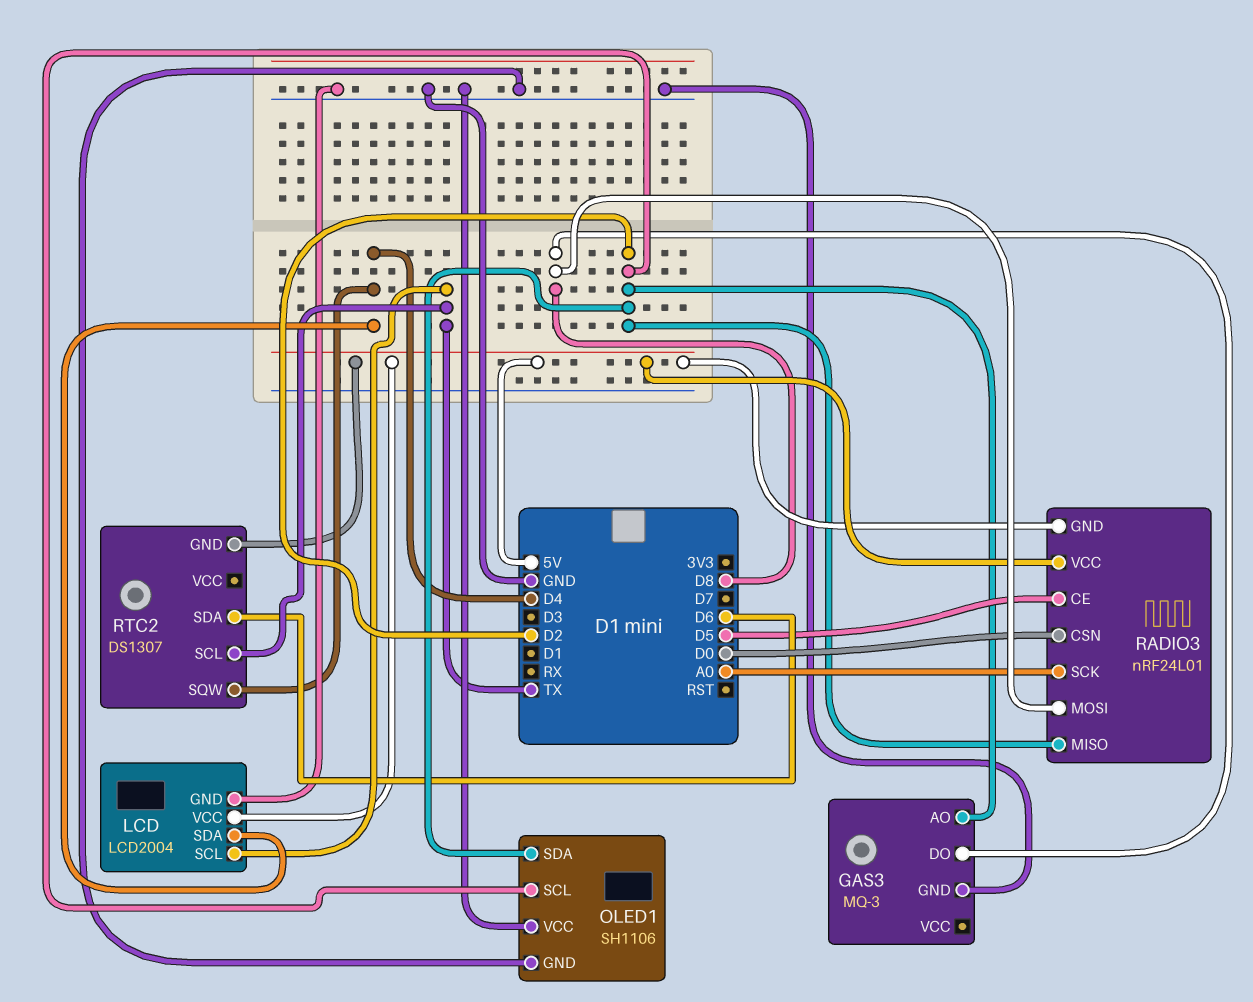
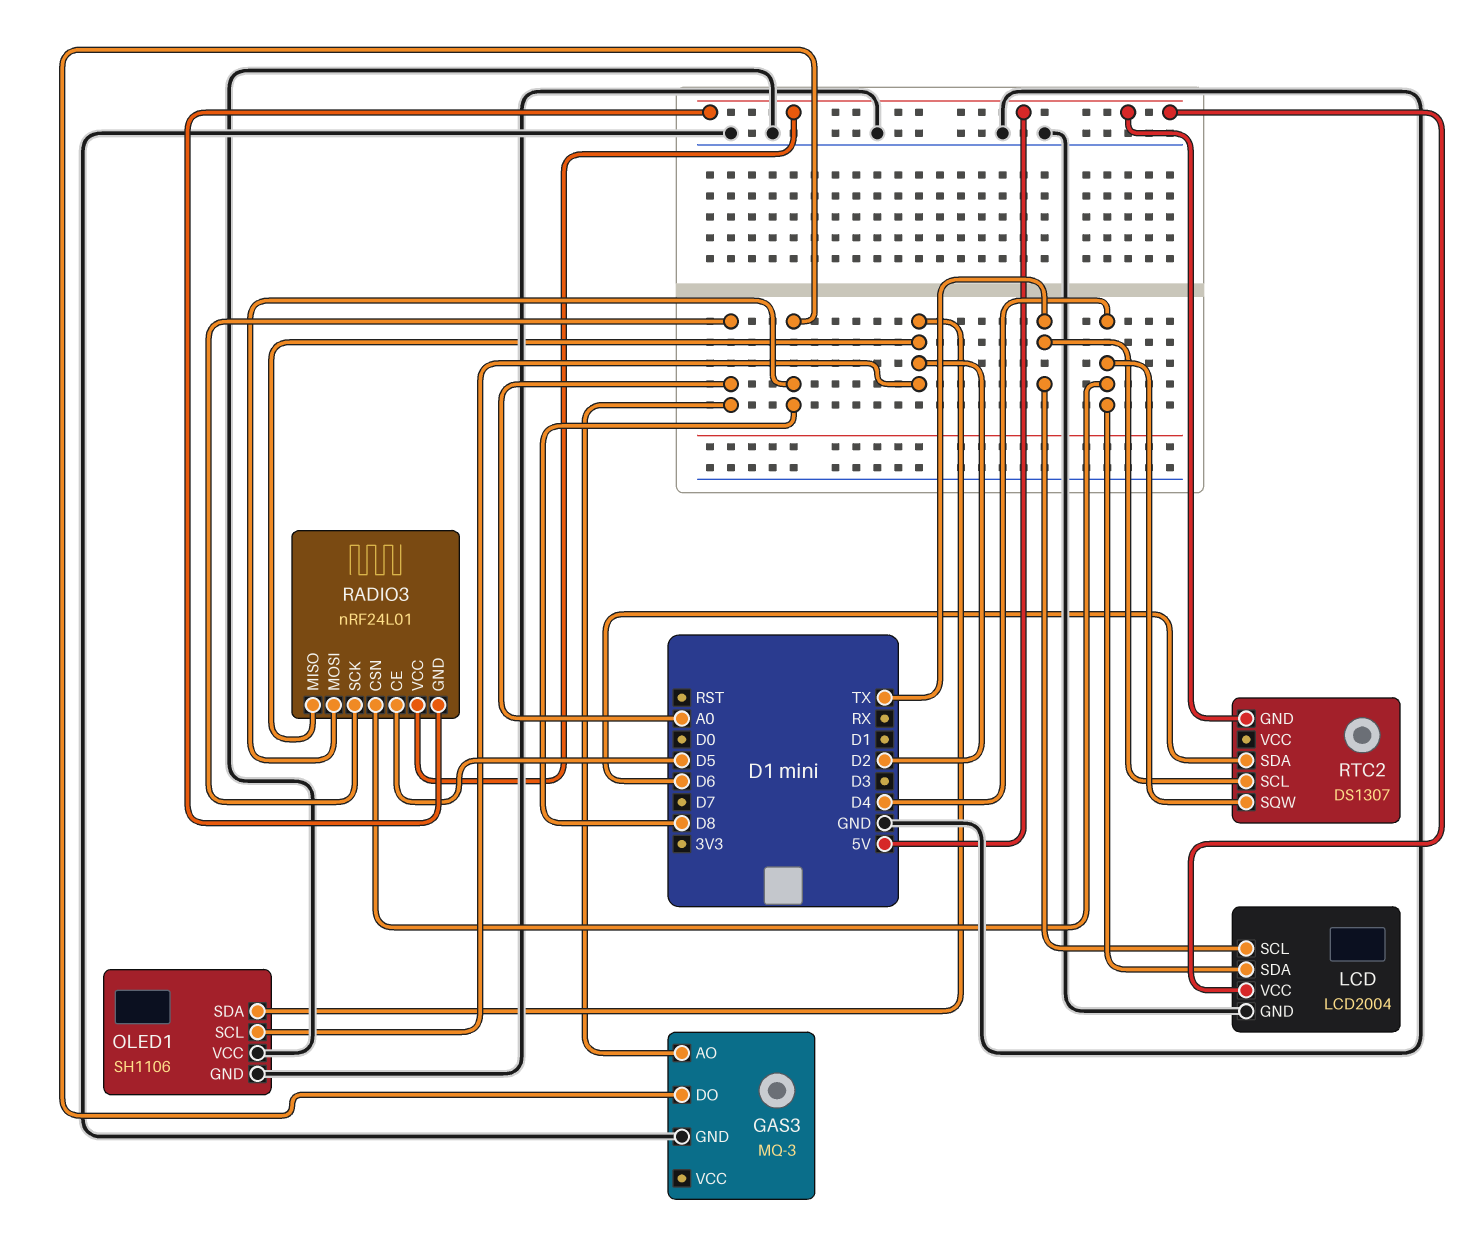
GAS3 pin AO: D2 -> A0
RADIO3 pin CSN: D0 -> D4

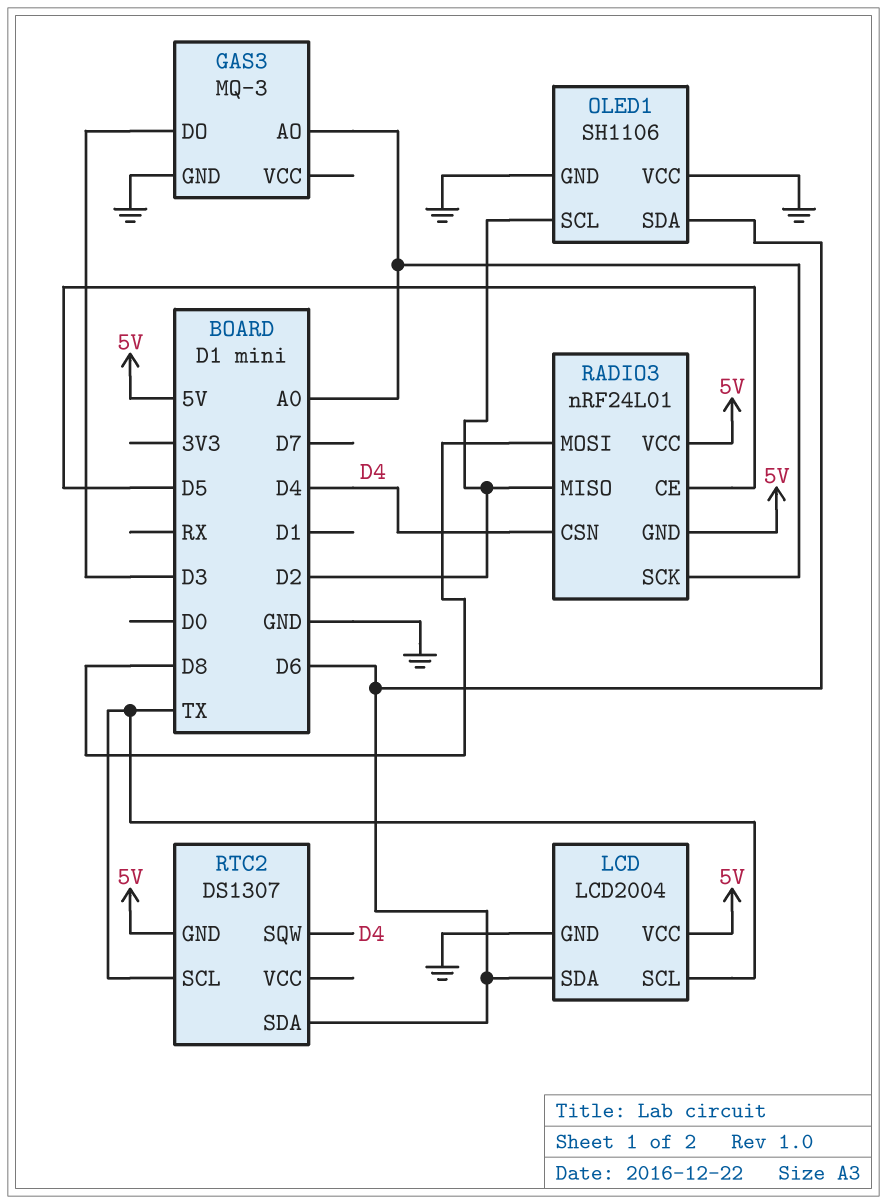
GAS3 pin DO: D8 -> D3
LCD pin SDA: D4 -> D6
OLED1 pin SDA: D2 -> D6

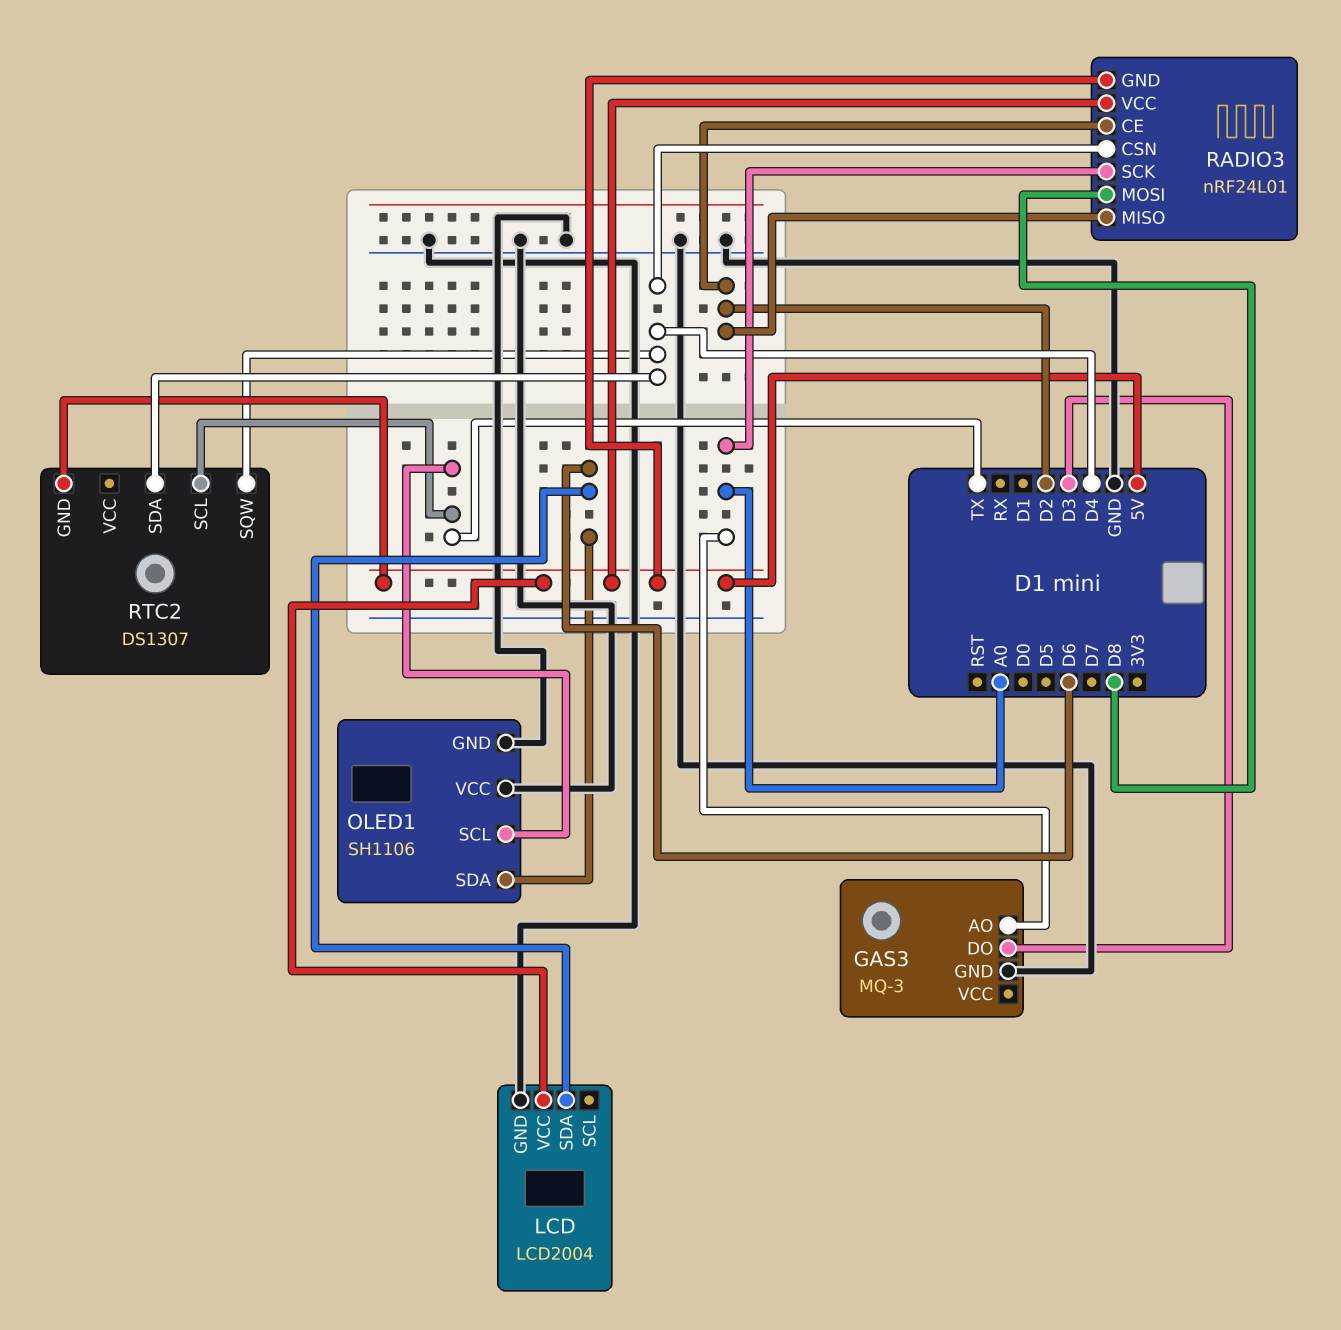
LCD pin SCL: TX -> none
OLED1 pin SCL: D2 -> TX
RADIO3 pin CE: D5 -> D2
RTC2 pin SDA: D6 -> D4

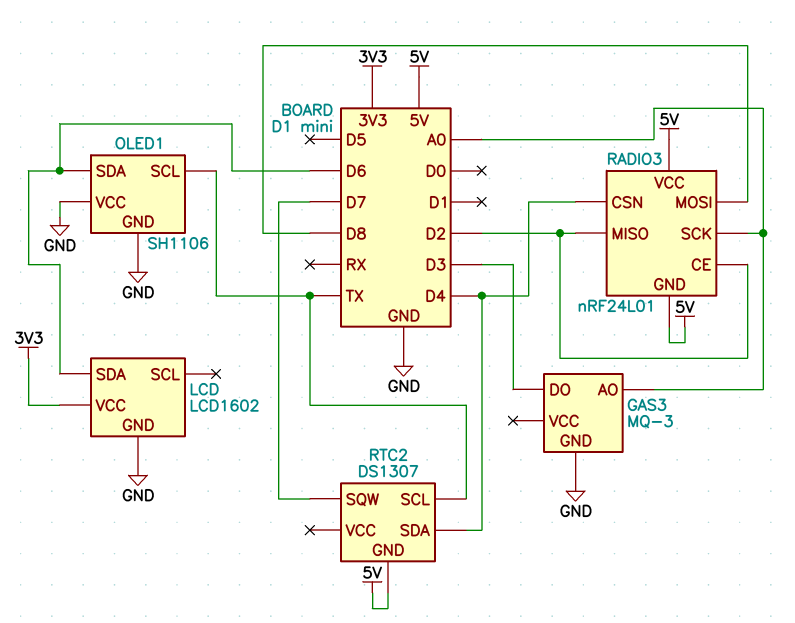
LCD: LCD2004 -> LCD1602
LCD pin VCC: 5V -> 3V3
RTC2 pin SQW: D4 -> D7

